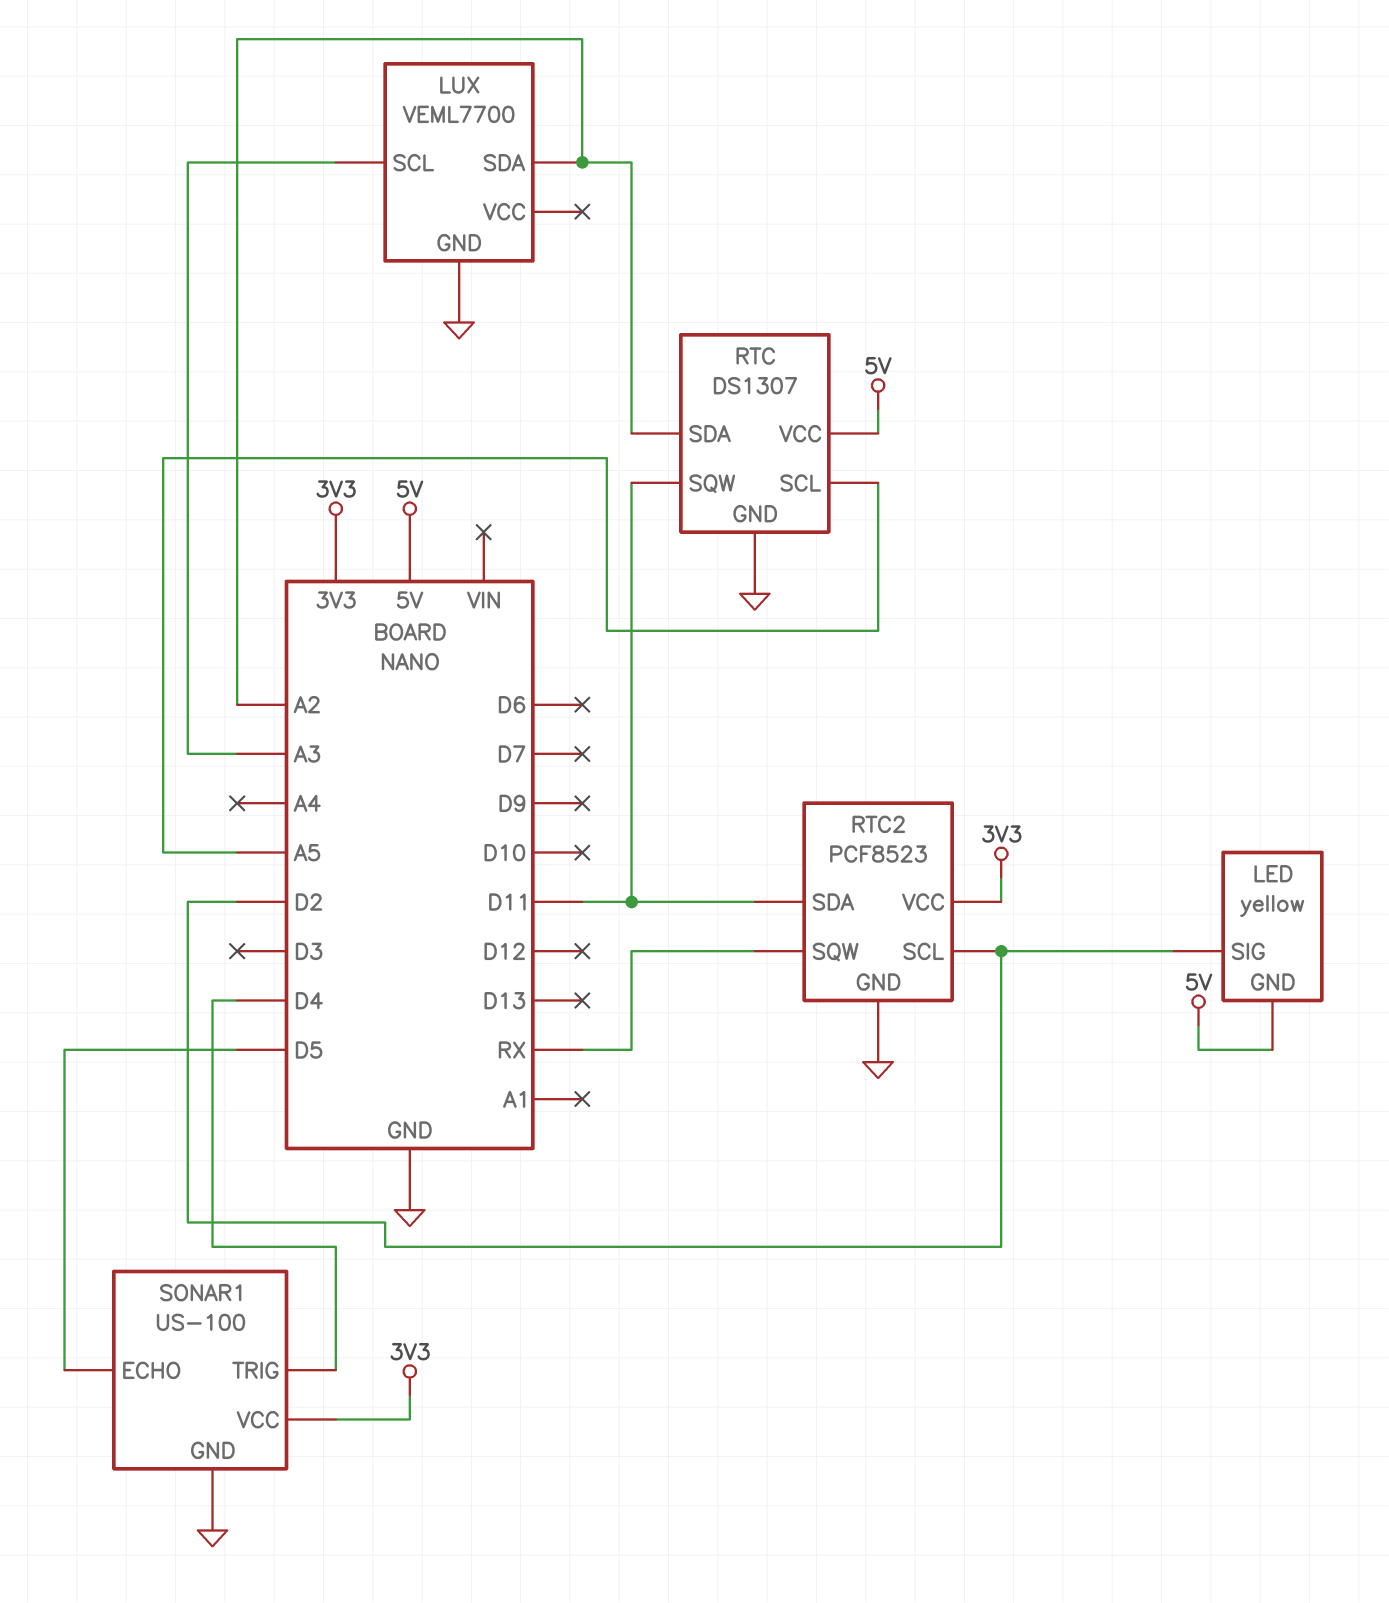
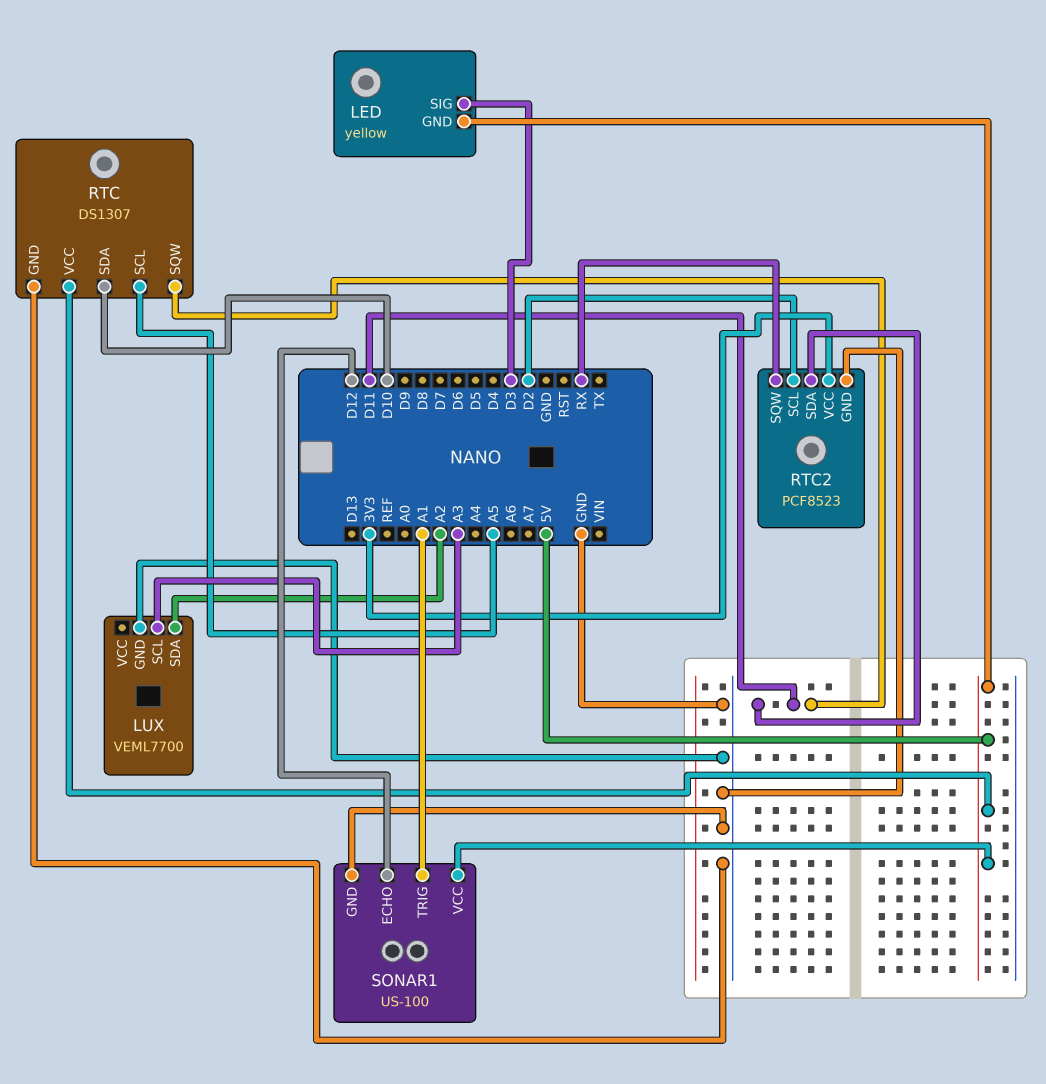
LED pin SIG: D2 -> D3
RTC pin SDA: A2 -> D10
SONAR1 pin ECHO: D5 -> D12
SONAR1 pin TRIG: D4 -> A1
SONAR1 pin VCC: 3V3 -> 5V

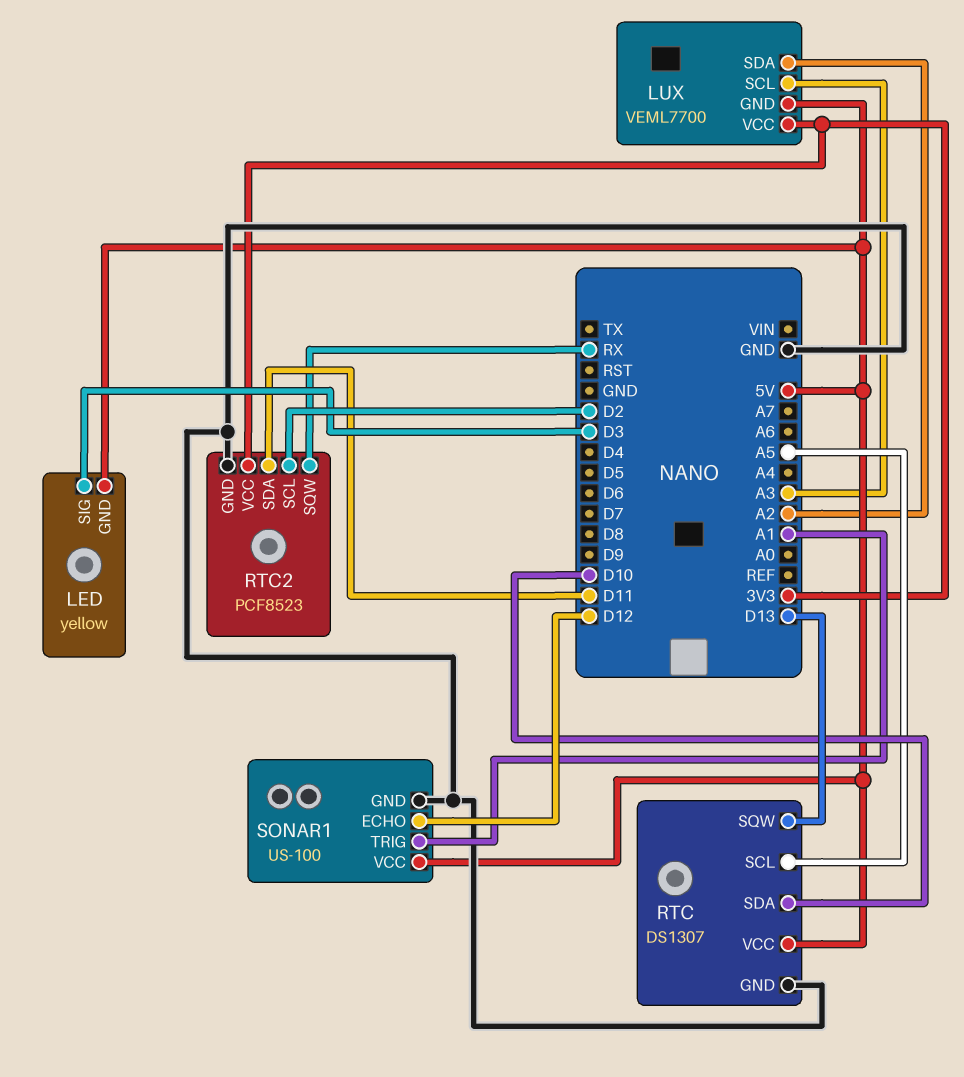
LUX pin GND: GND -> 5V
LUX pin VCC: none -> 3V3
RTC pin SQW: D11 -> D13

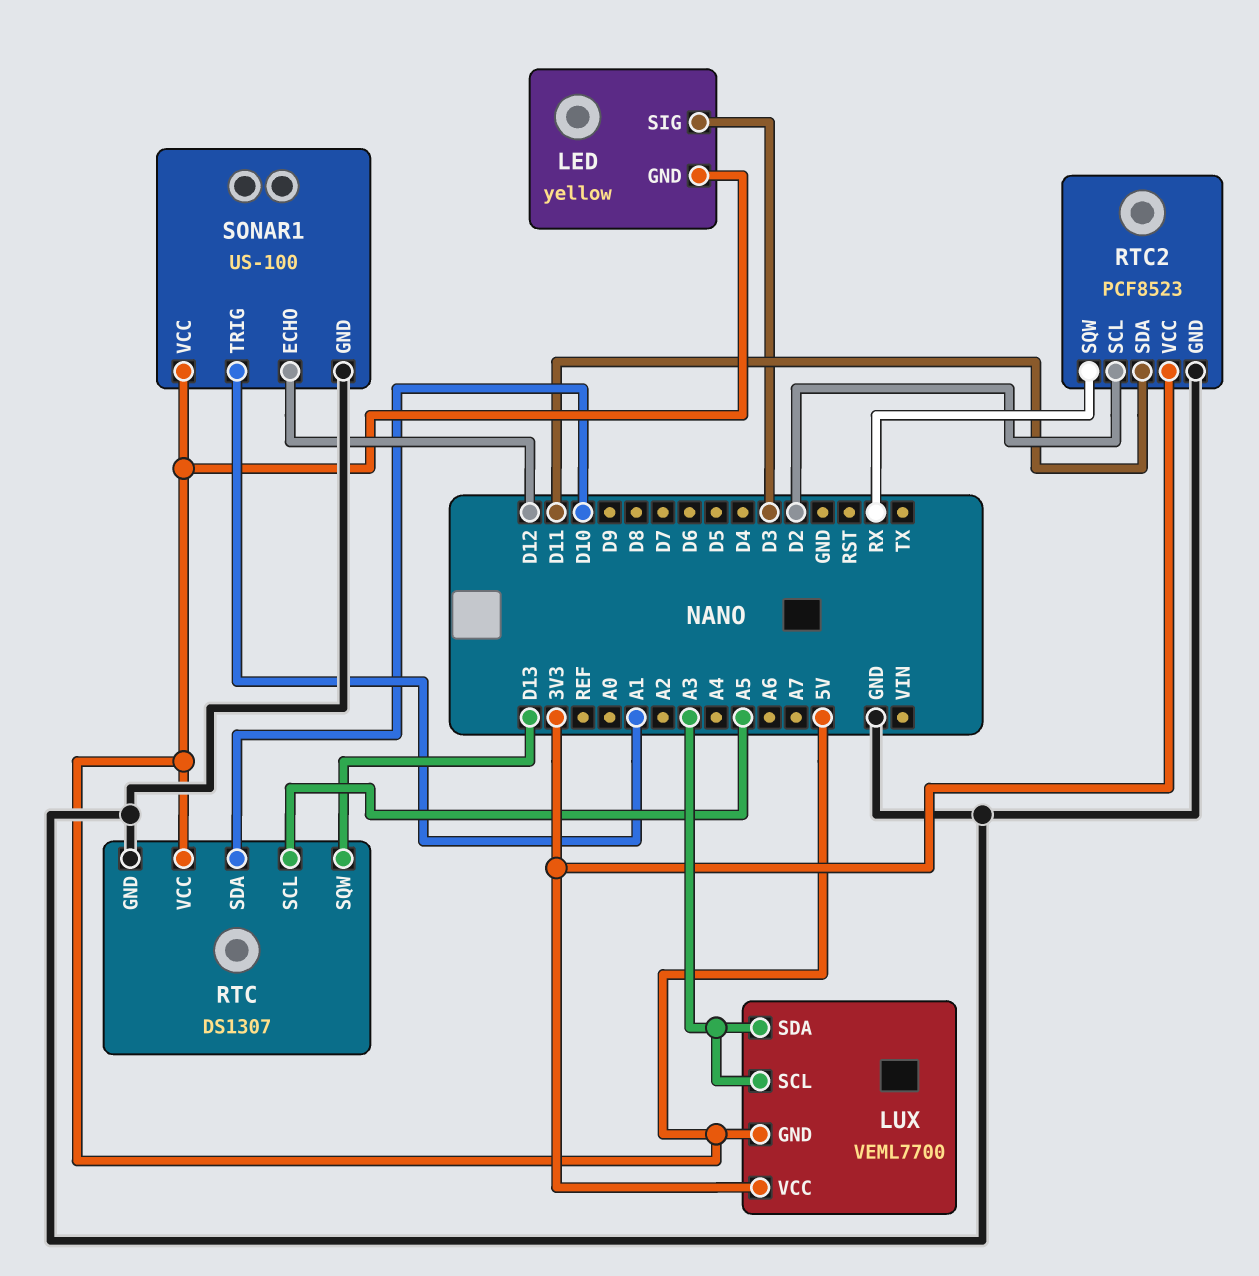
LUX pin SDA: A2 -> A3

